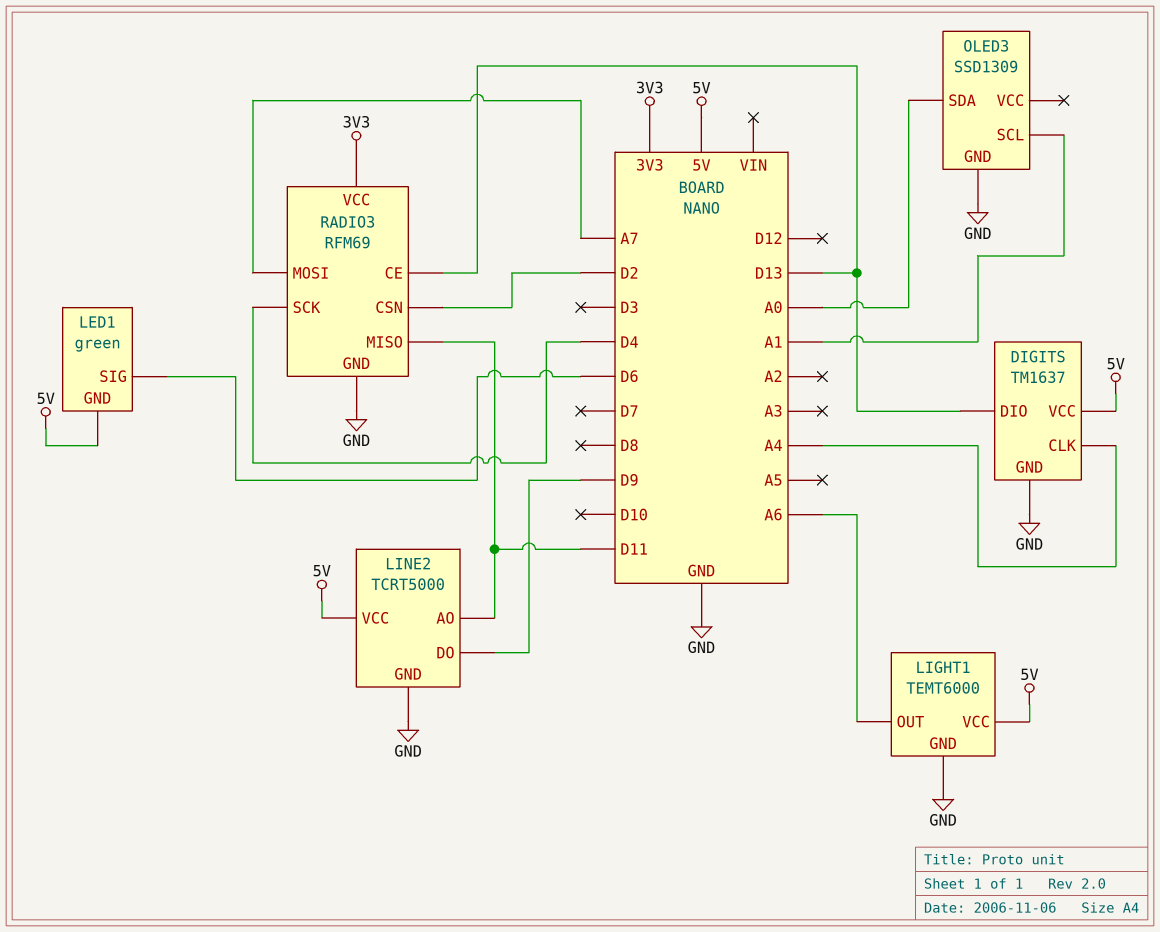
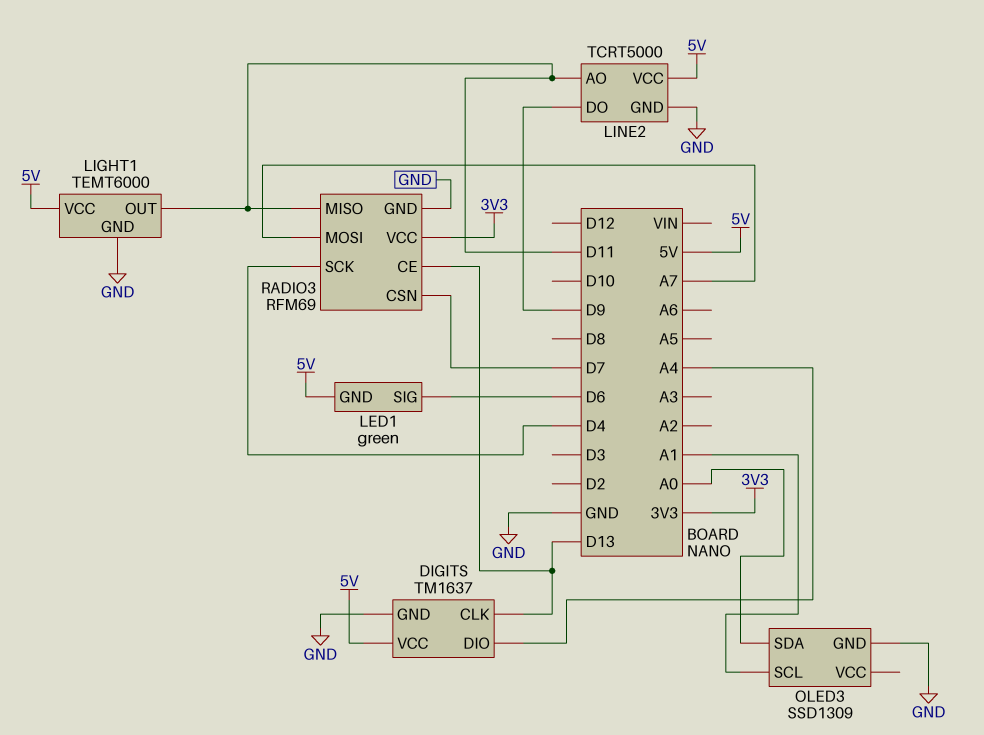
DIGITS pin CLK: A4 -> D13
DIGITS pin DIO: D13 -> A4
LIGHT1 pin OUT: A6 -> D11
RADIO3 pin CSN: D2 -> D7

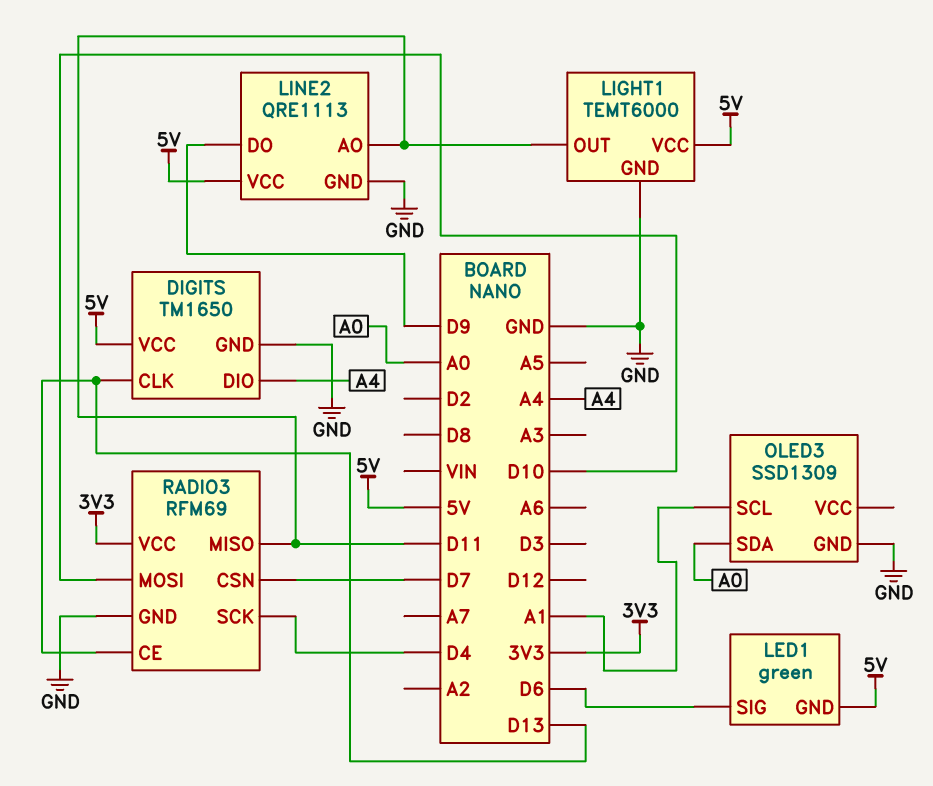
DIGITS: TM1637 -> TM1650
LINE2: TCRT5000 -> QRE1113
RADIO3 pin MOSI: A7 -> D10

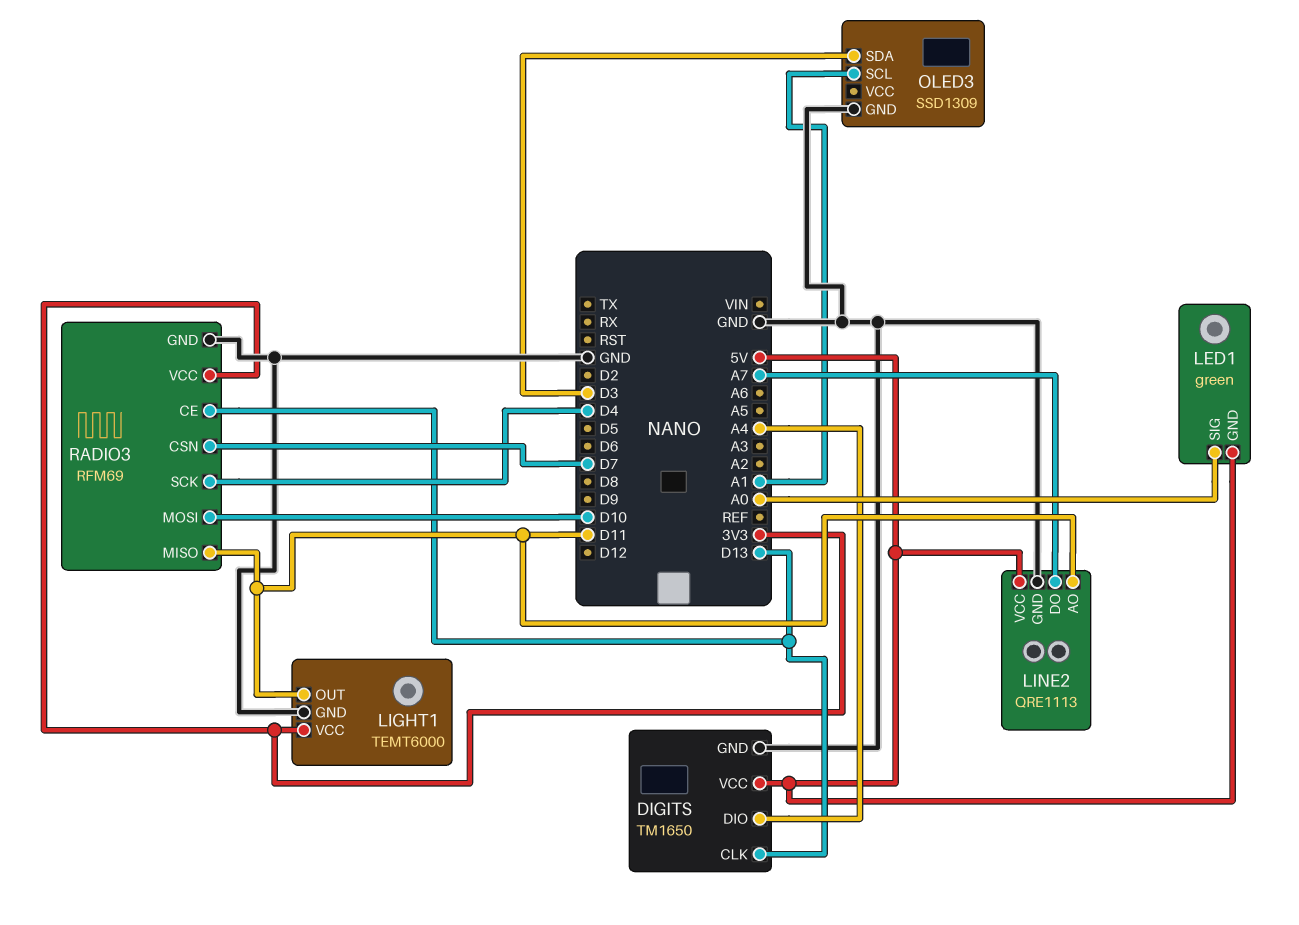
LED1 pin SIG: D6 -> A0
LIGHT1 pin VCC: 5V -> 3V3
LINE2 pin DO: D9 -> A7
OLED3 pin SDA: A0 -> D3

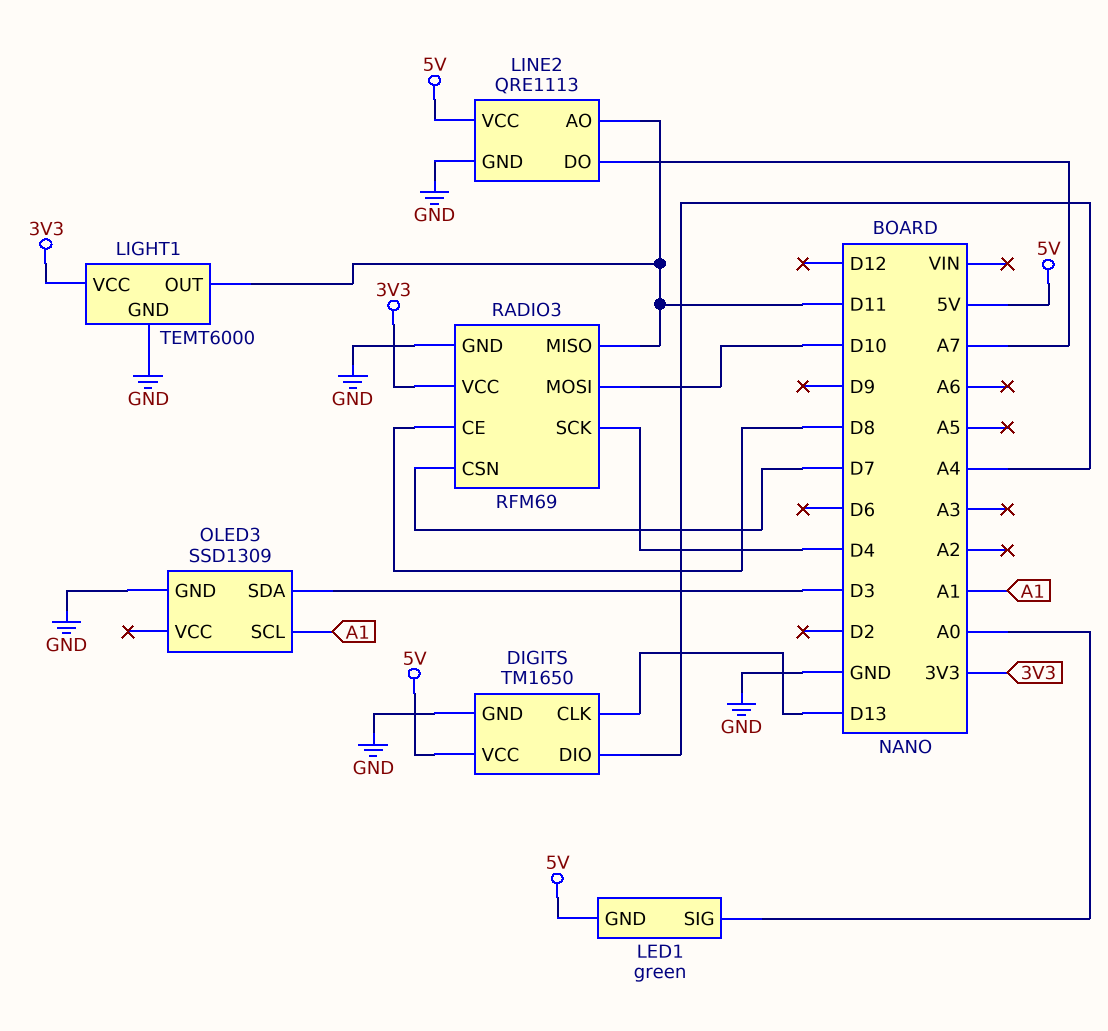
RADIO3 pin CE: D13 -> D8

